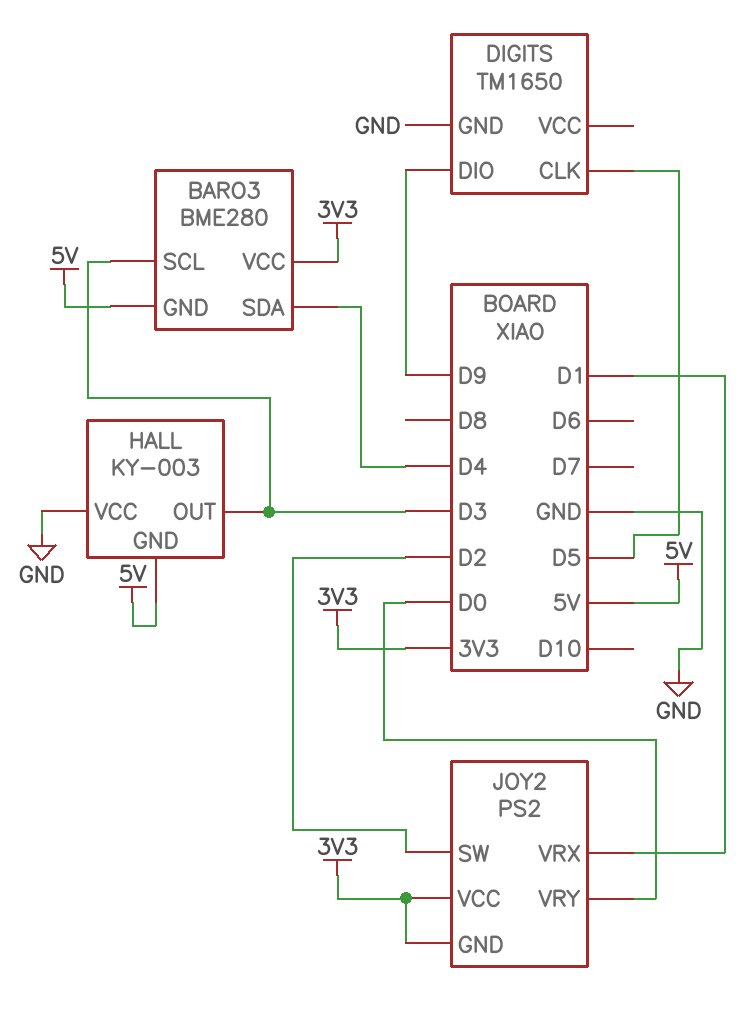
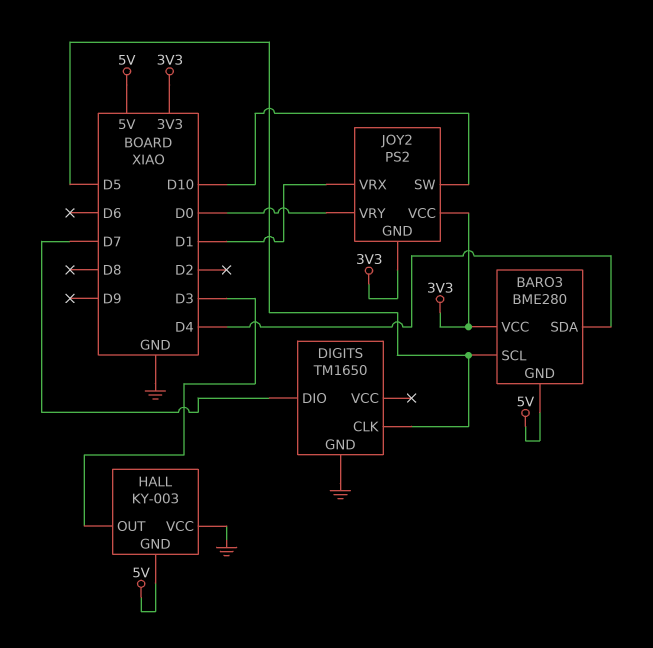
BARO3 pin SCL: D3 -> D5
DIGITS pin DIO: D9 -> D7
JOY2 pin SW: D2 -> D10

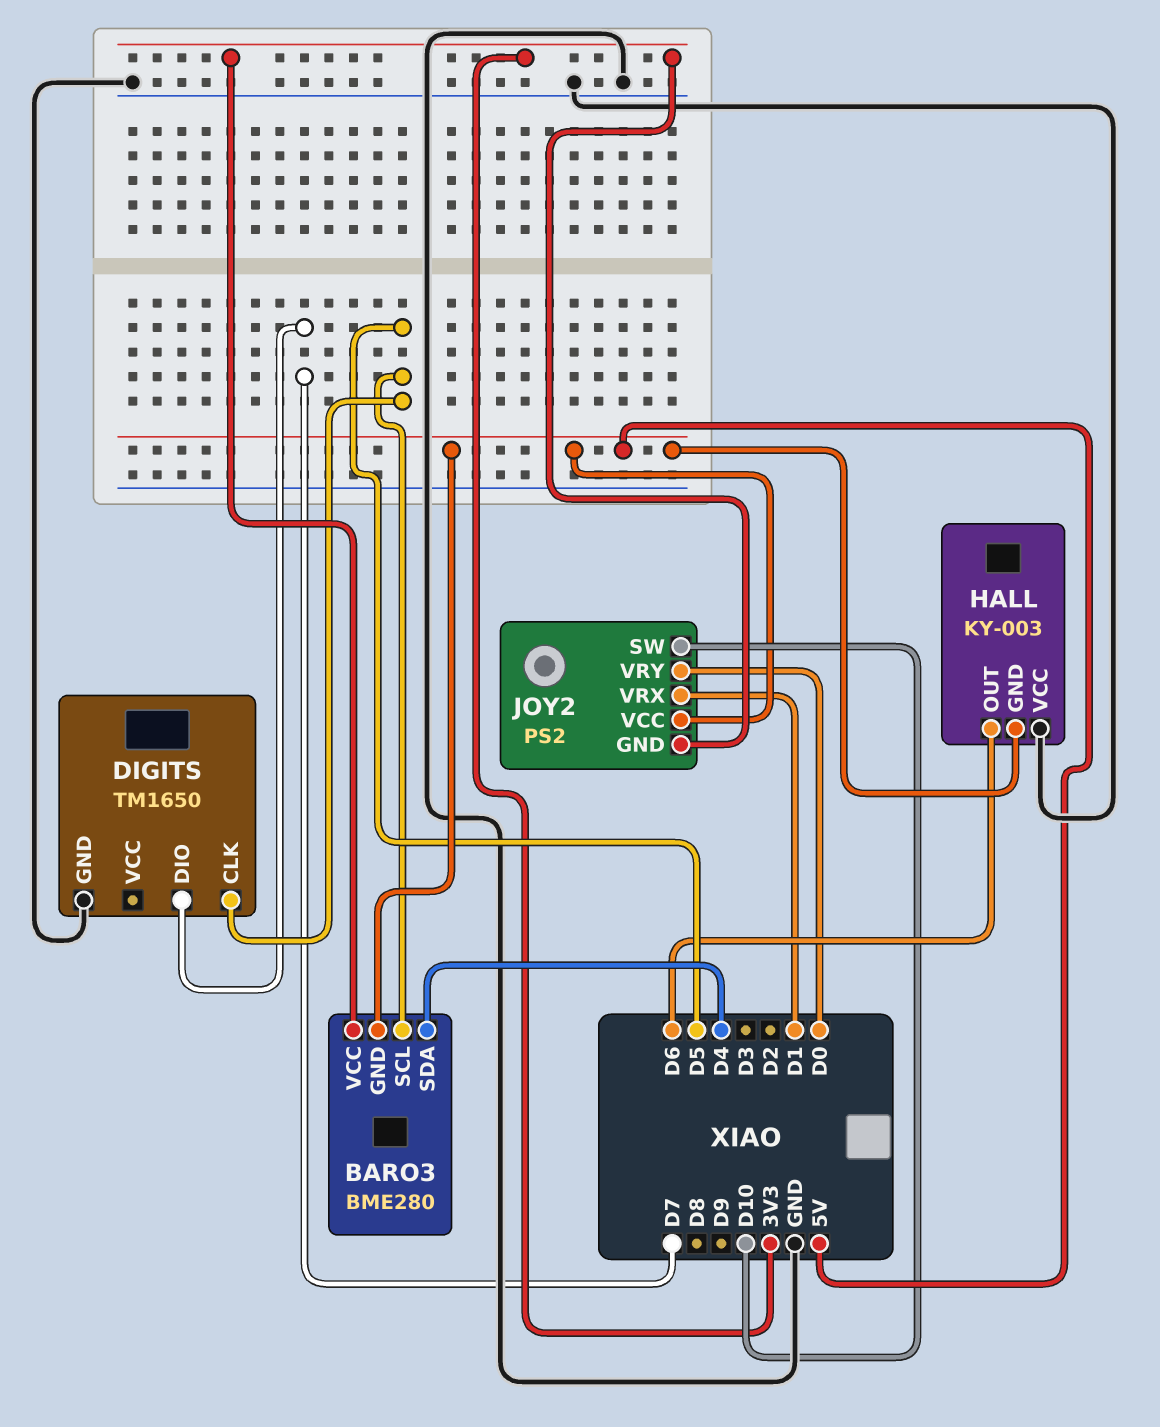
HALL pin OUT: D3 -> D6
JOY2 pin VCC: 3V3 -> 5V

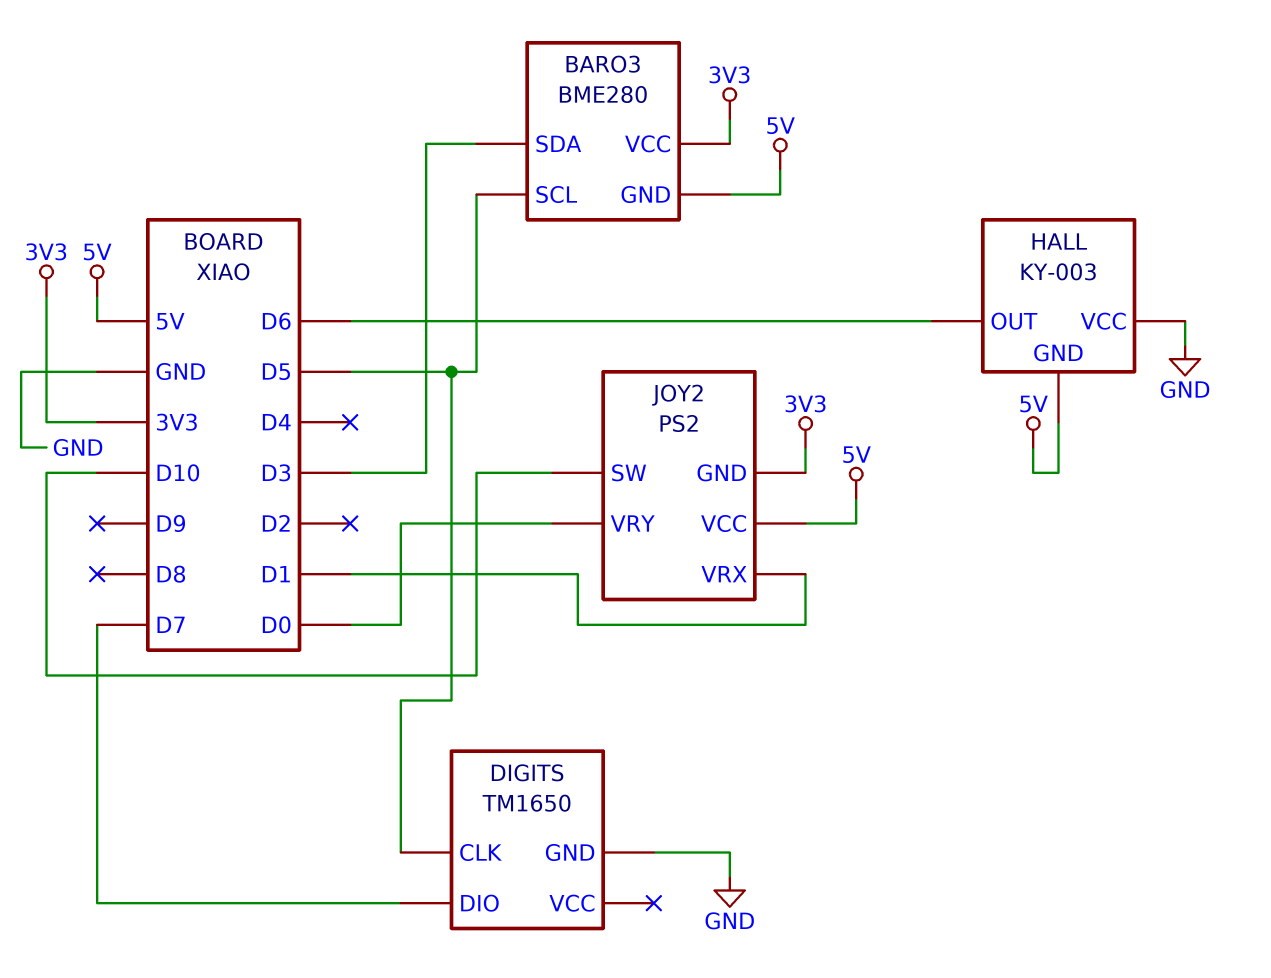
BARO3 pin SDA: D4 -> D3

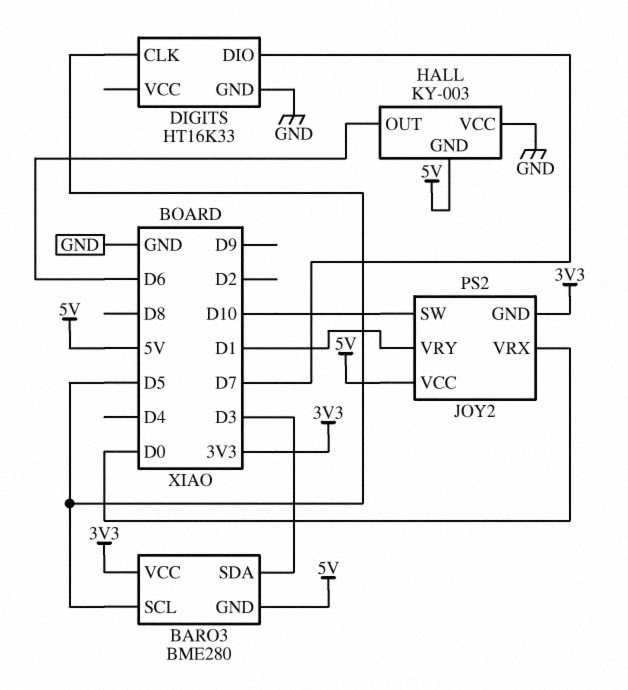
DIGITS: TM1650 -> HT16K33
JOY2 pin VRX: D1 -> D0
JOY2 pin VRY: D0 -> D1

